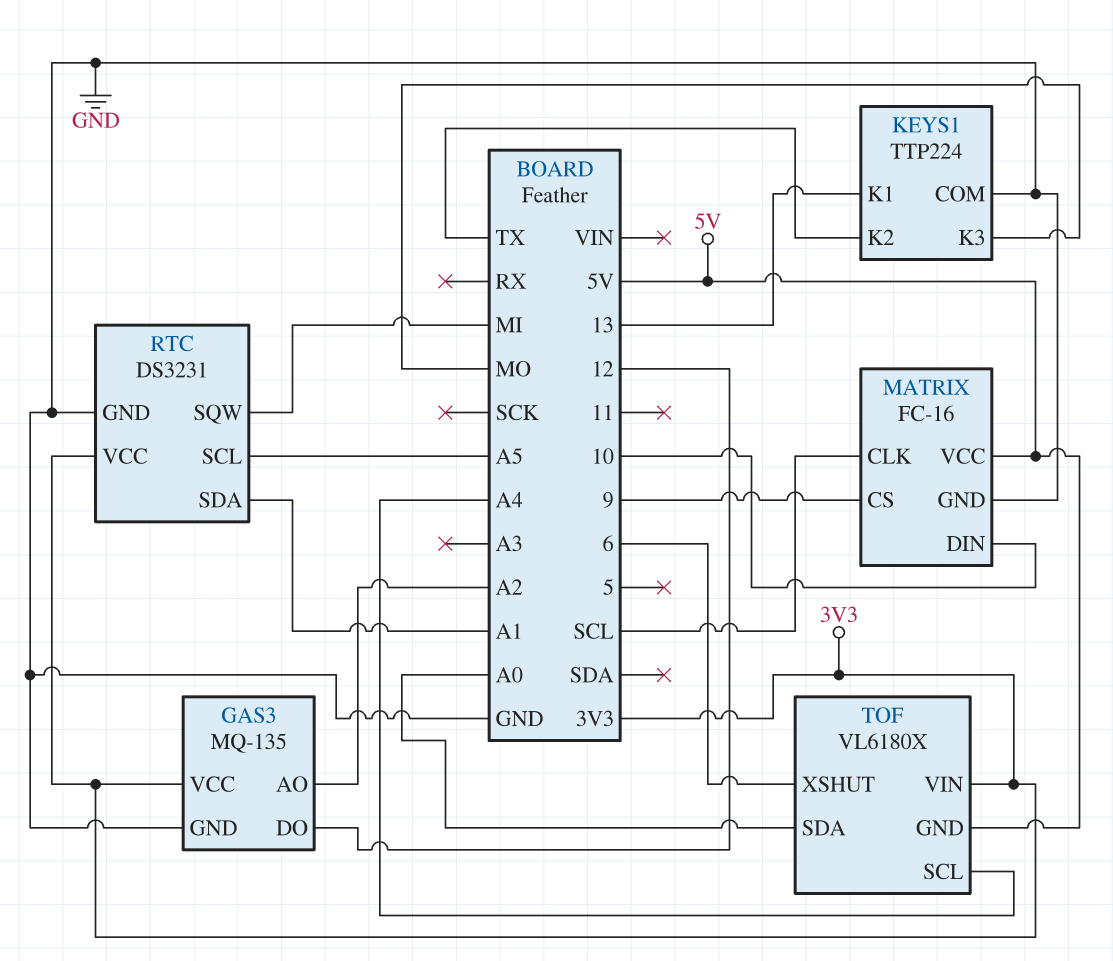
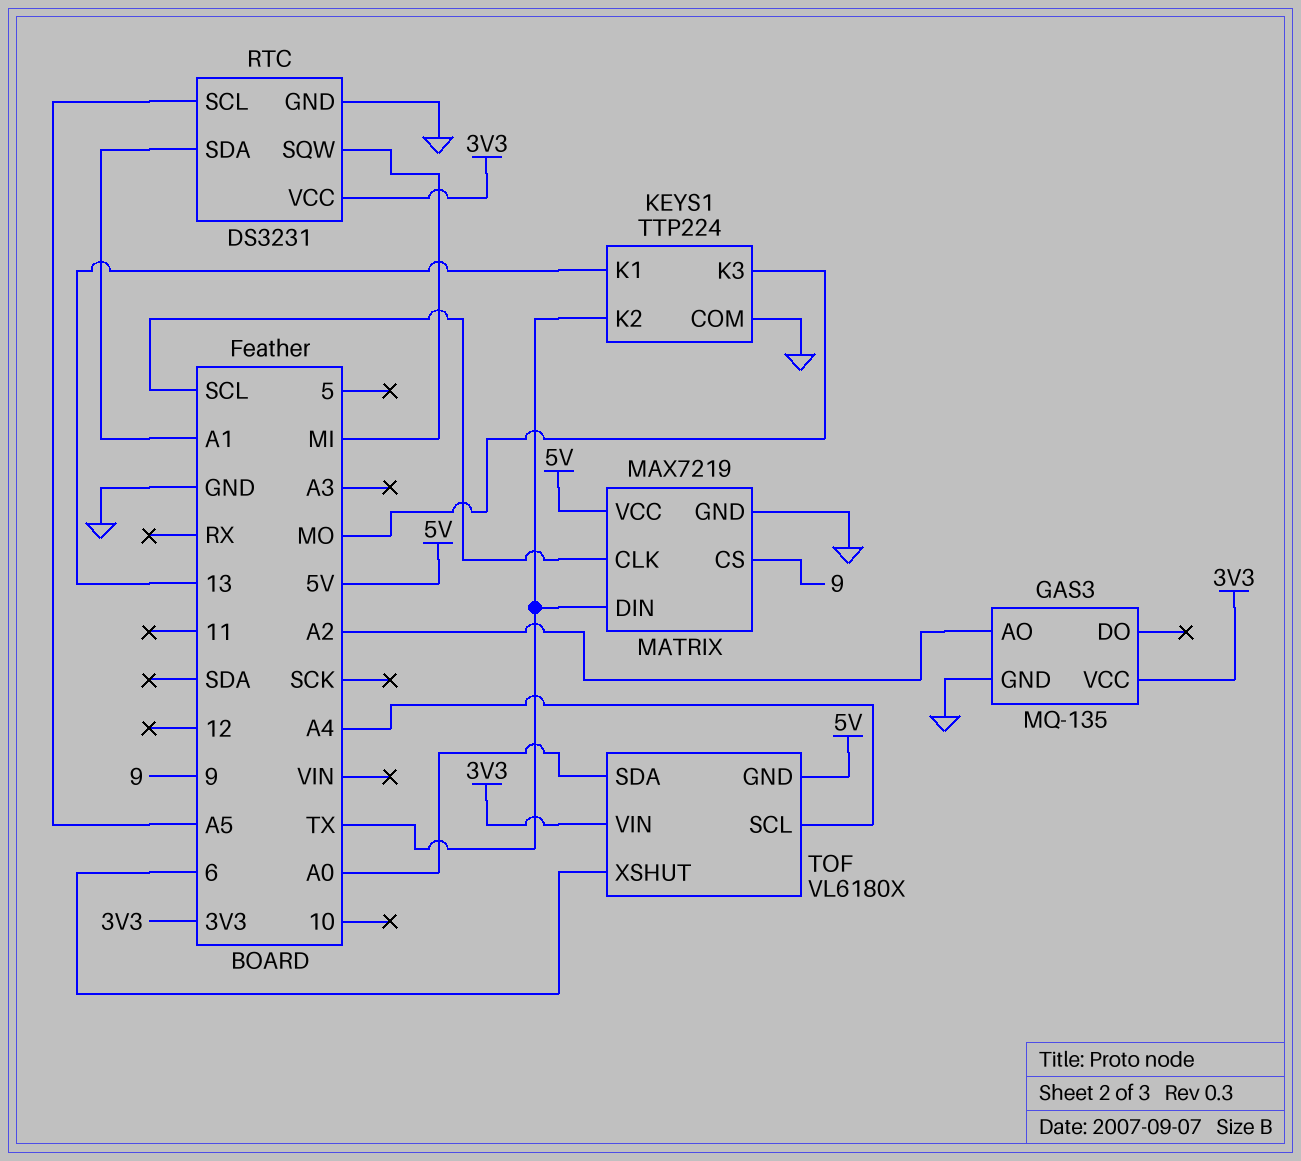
GAS3 pin DO: 12 -> none
MATRIX: FC-16 -> MAX7219
MATRIX pin DIN: 10 -> TX

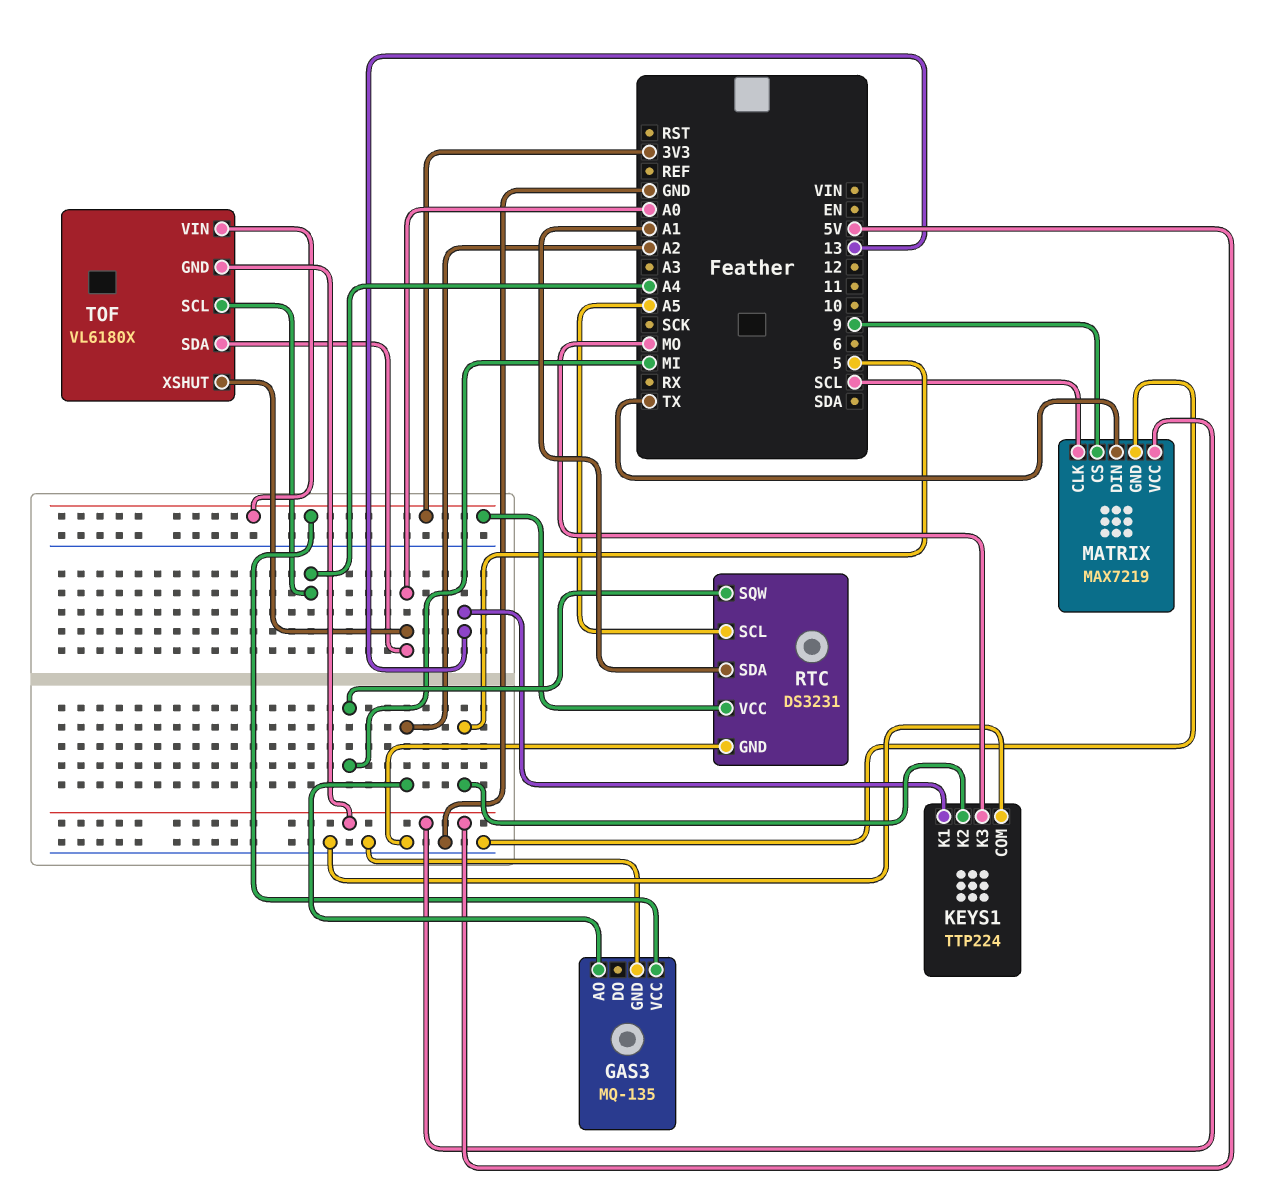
KEYS1 pin K2: TX -> 5
TOF pin XSHUT: 6 -> A0

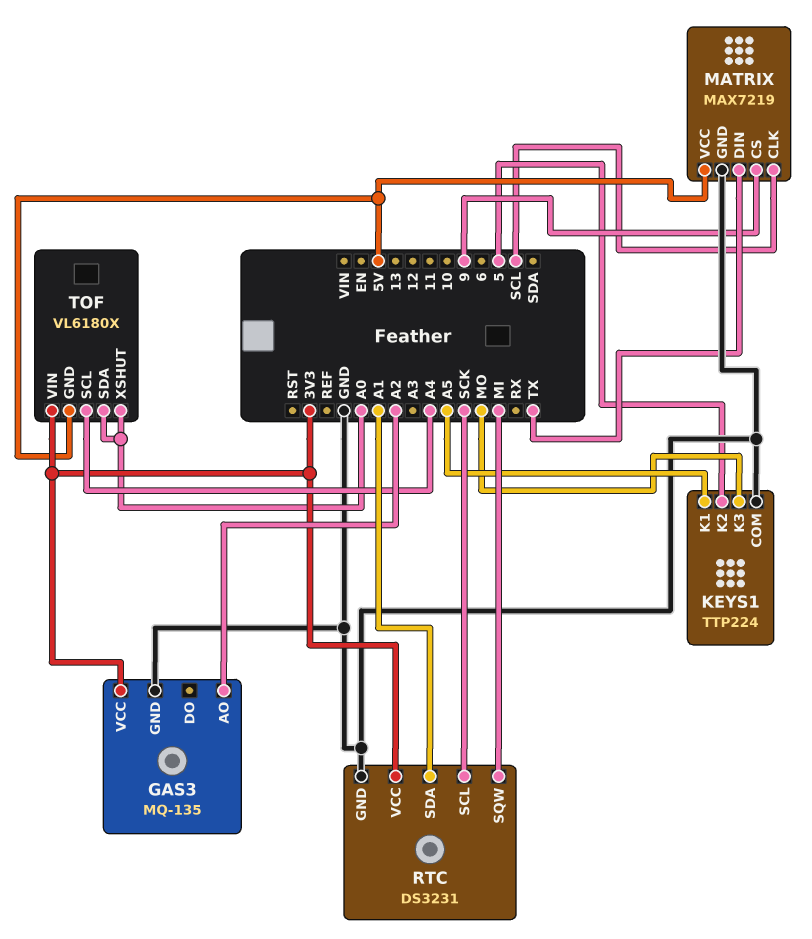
KEYS1 pin K1: 13 -> A5
RTC pin SCL: A5 -> SCK

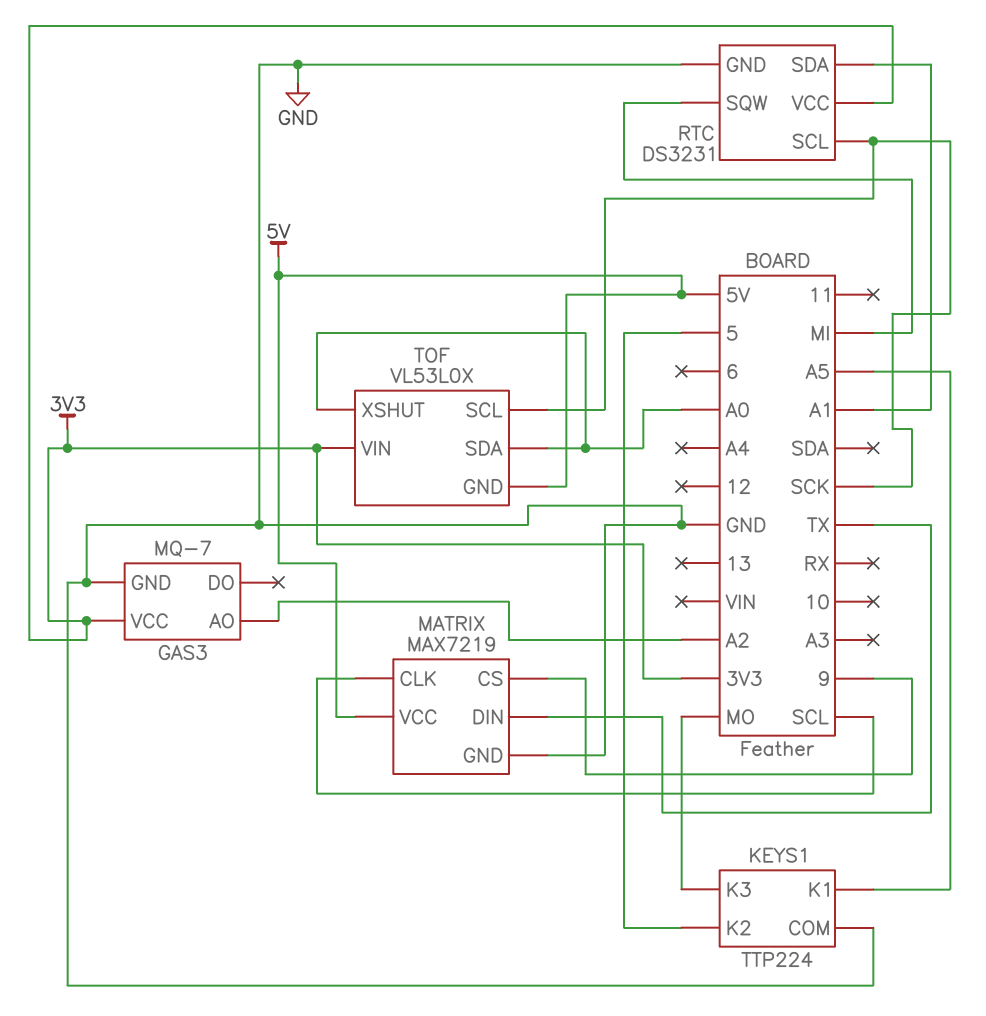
GAS3: MQ-135 -> MQ-7
TOF: VL6180X -> VL53L0X
TOF pin SCL: A4 -> SCK

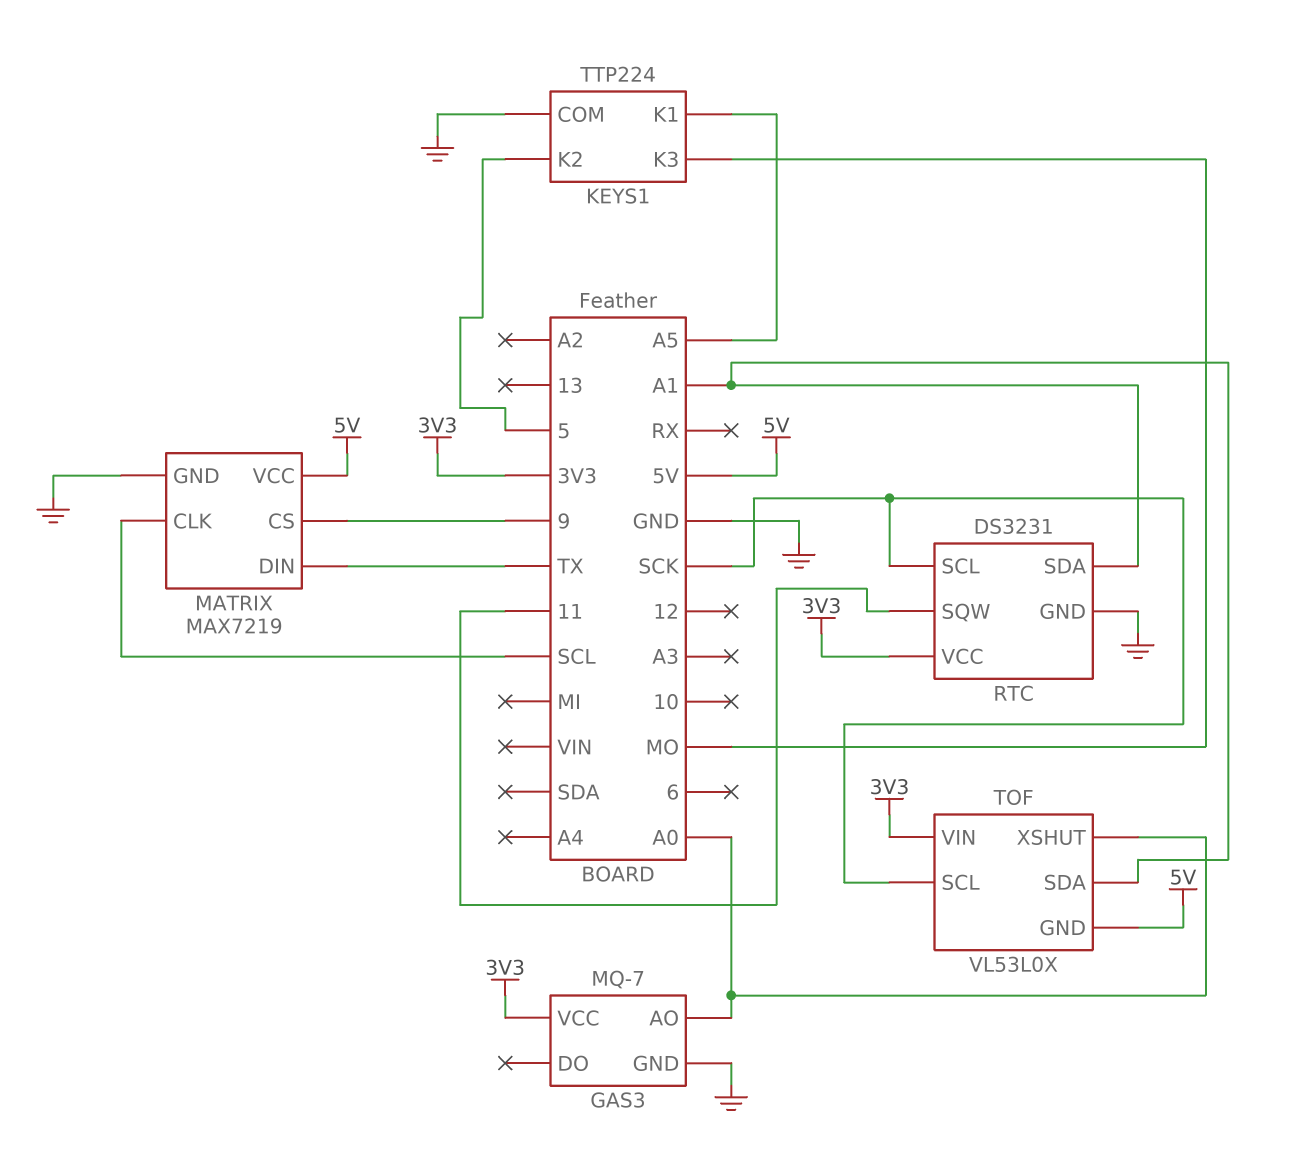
GAS3 pin AO: A2 -> A0
RTC pin SQW: MI -> 11
TOF pin SDA: A0 -> A1

